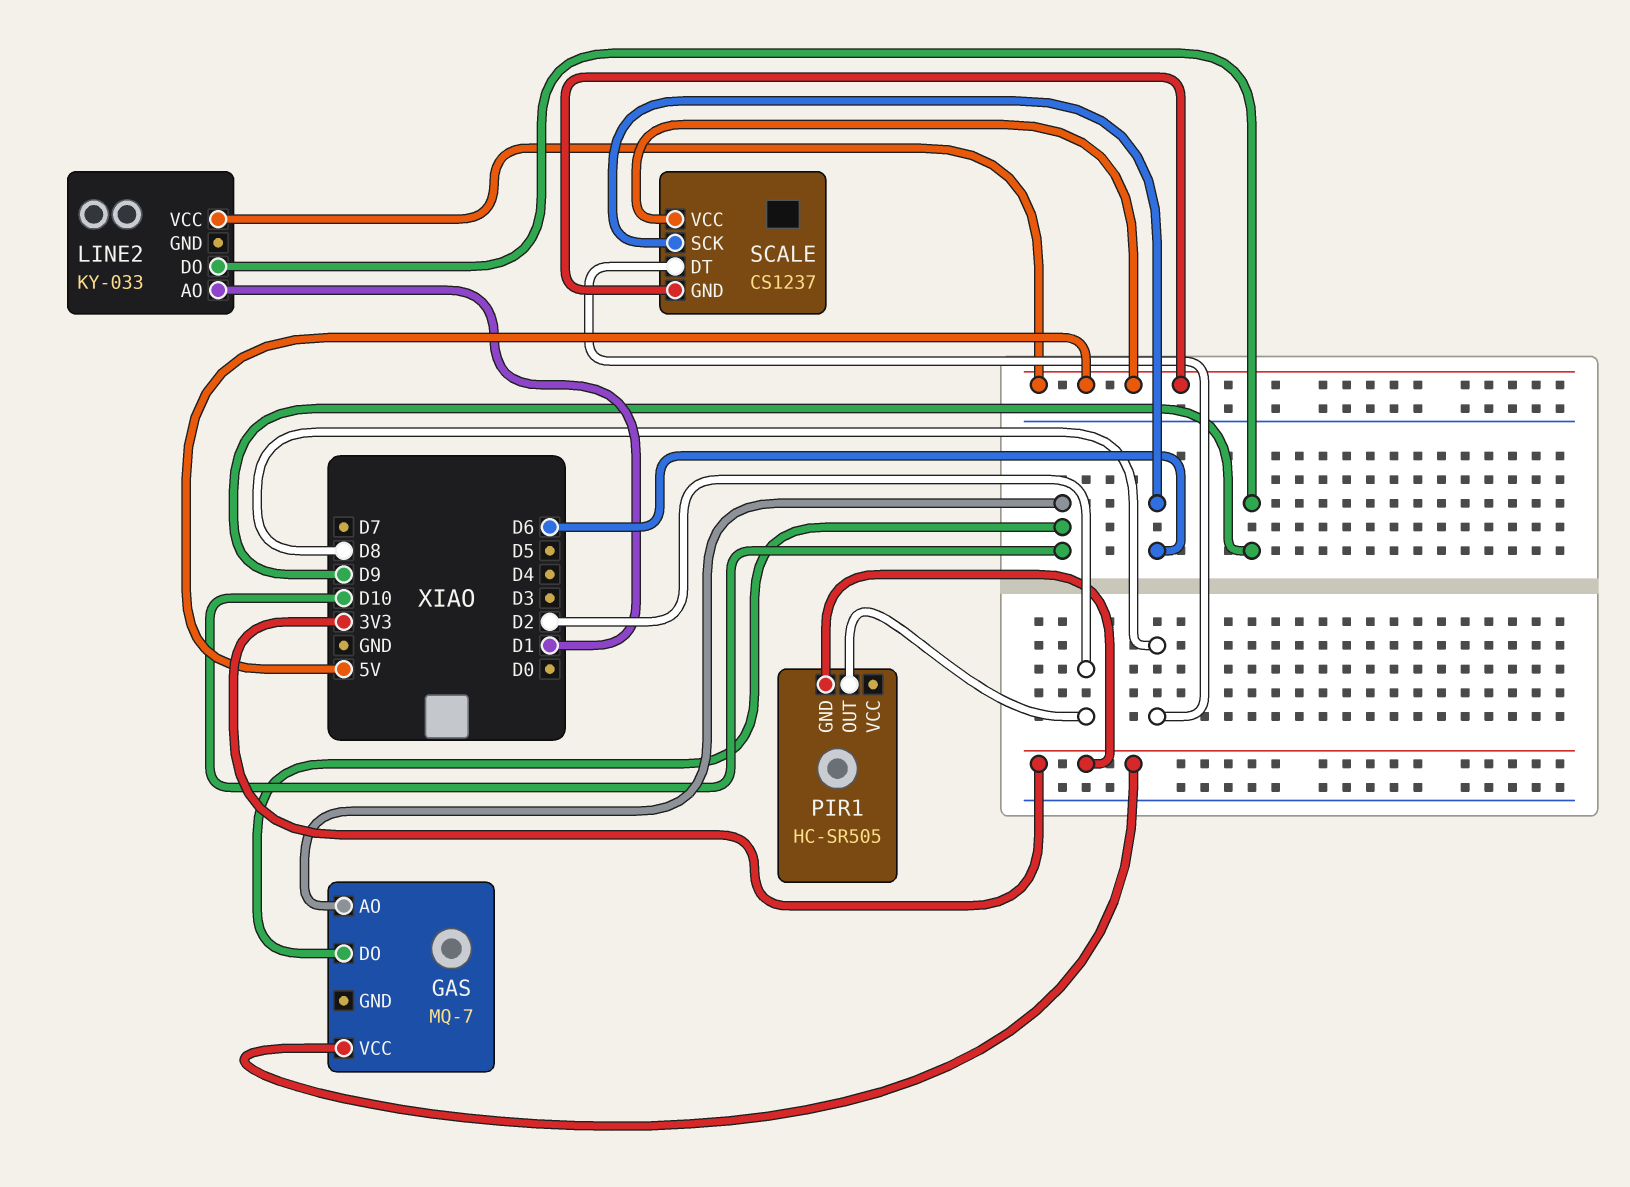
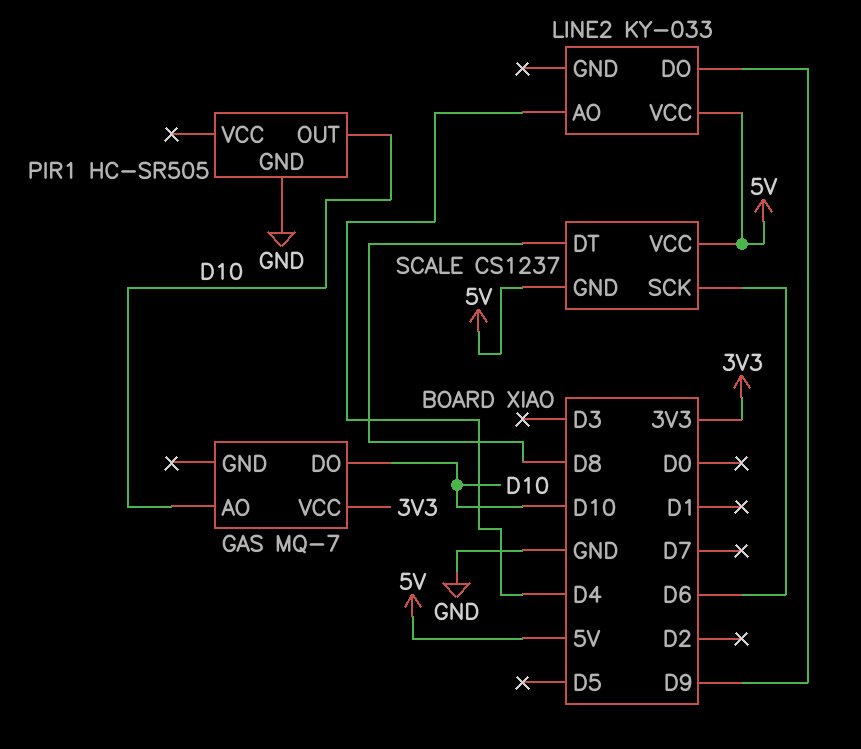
LINE2 pin AO: D1 -> D4
PIR1 pin GND: 3V3 -> GND
PIR1 pin OUT: D2 -> D10

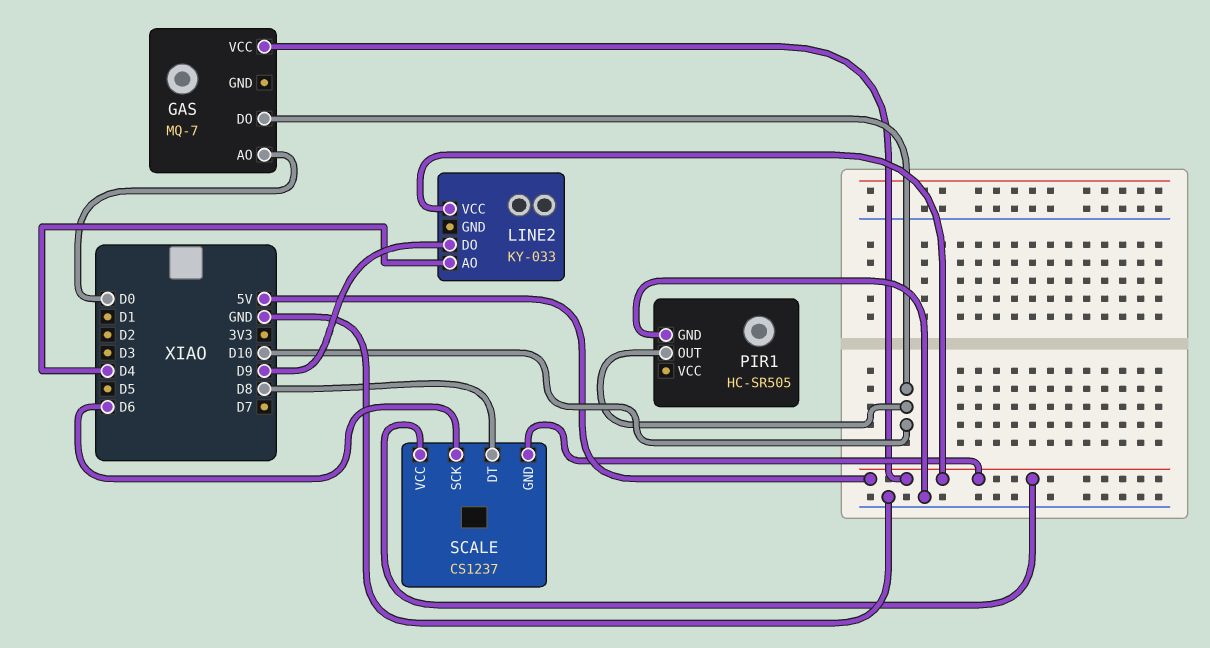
GAS pin AO: D10 -> D0
GAS pin VCC: 3V3 -> 5V

